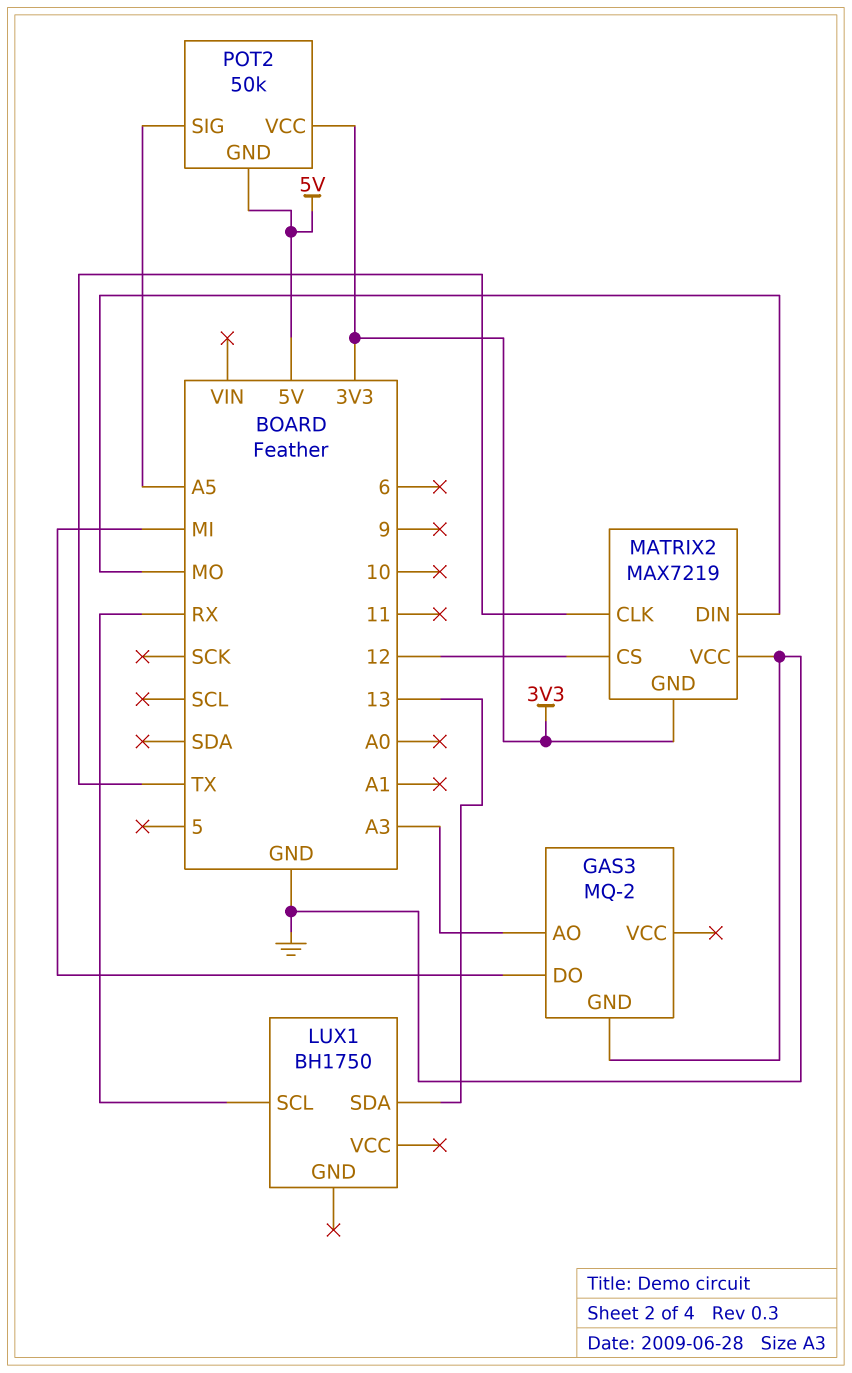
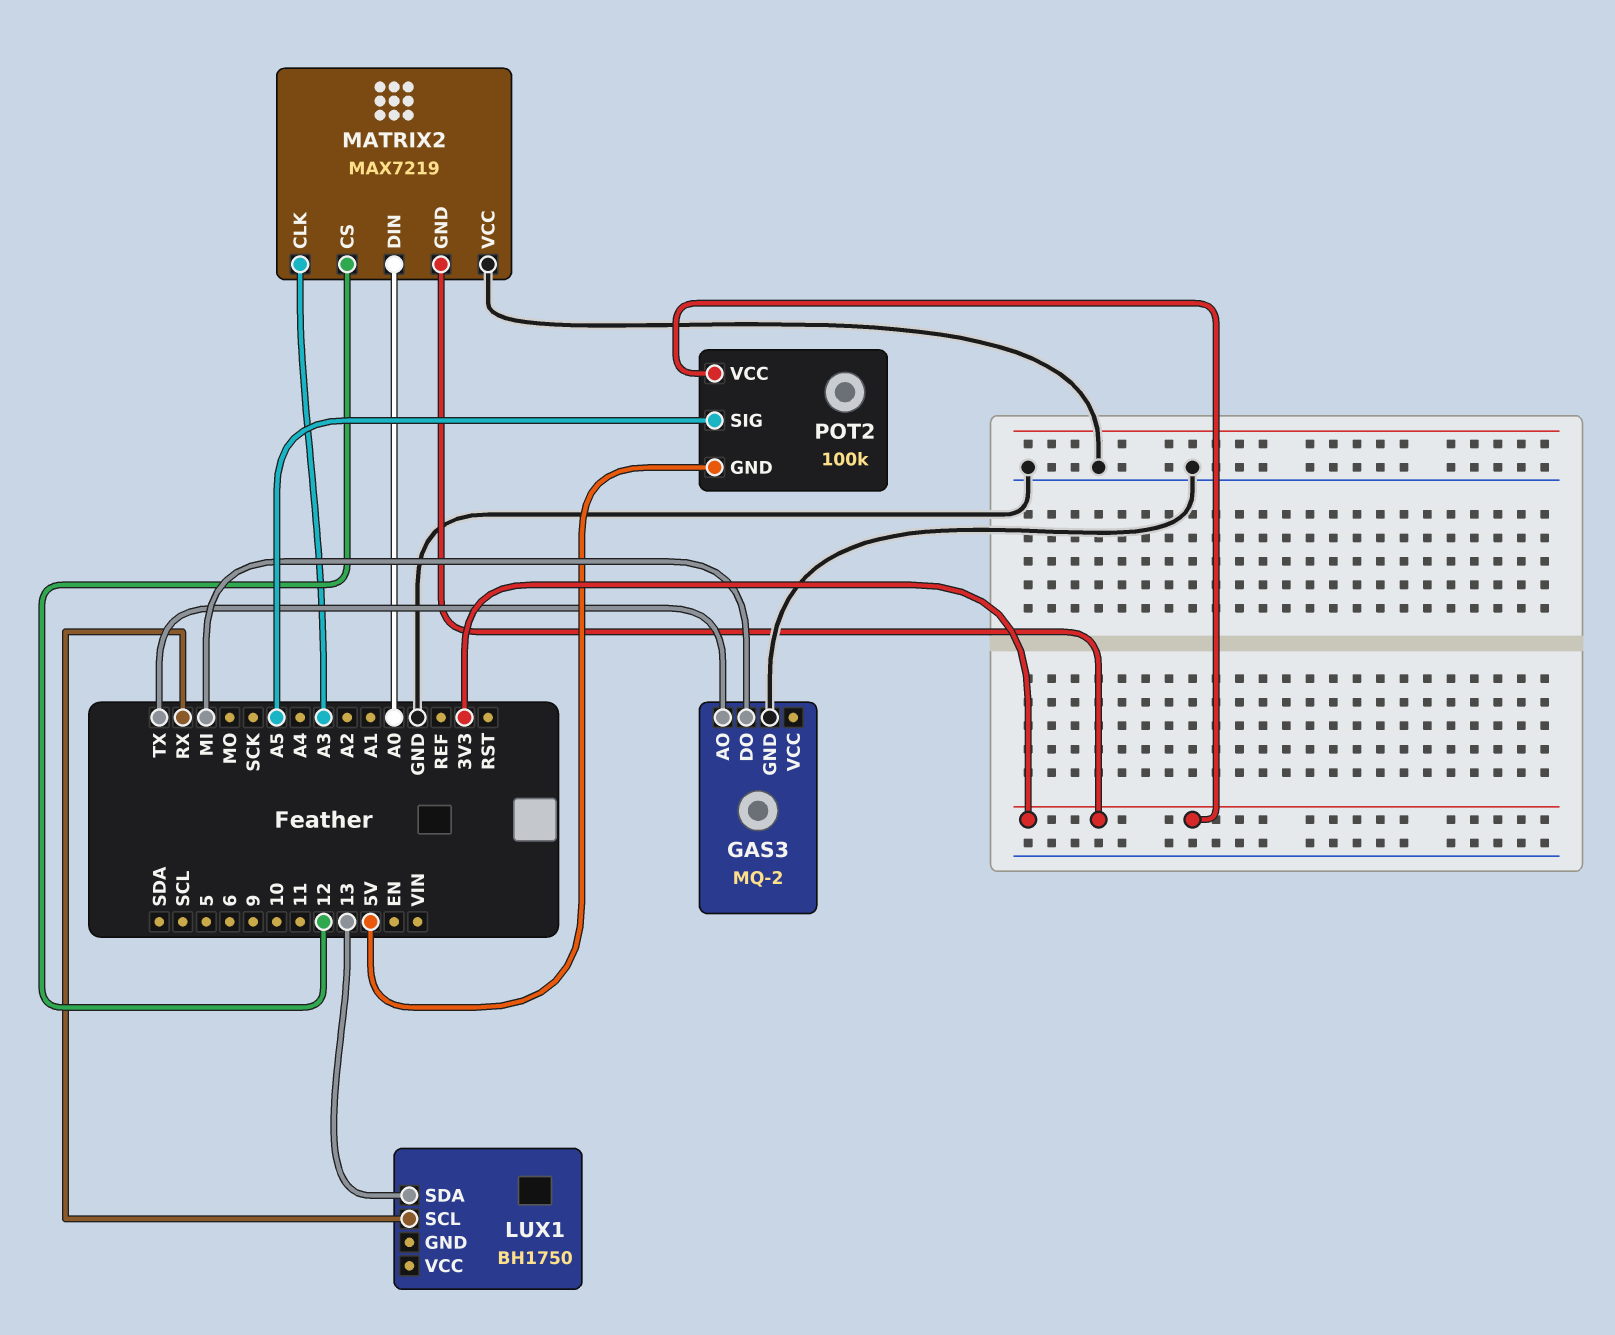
GAS3 pin AO: A3 -> TX
MATRIX2 pin CLK: TX -> A3
MATRIX2 pin DIN: MO -> A0
POT2: 50k -> 100k

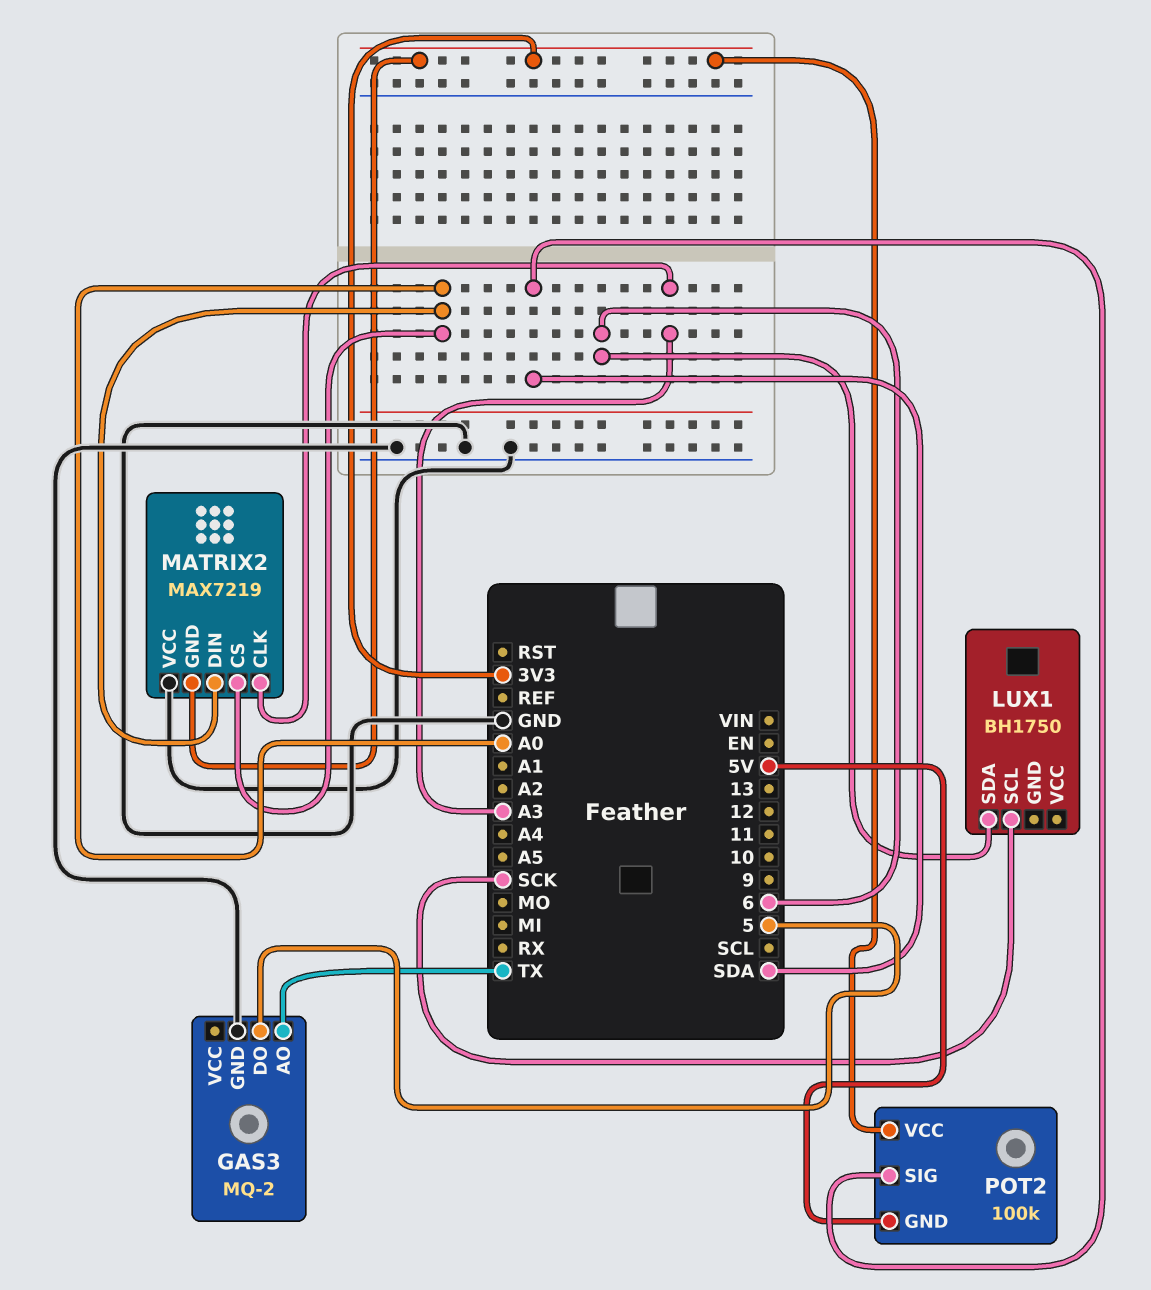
GAS3 pin DO: MI -> 5
LUX1 pin SCL: RX -> SCK
LUX1 pin SDA: 13 -> 6
MATRIX2 pin CS: 12 -> A0
POT2 pin SIG: A5 -> SDA

